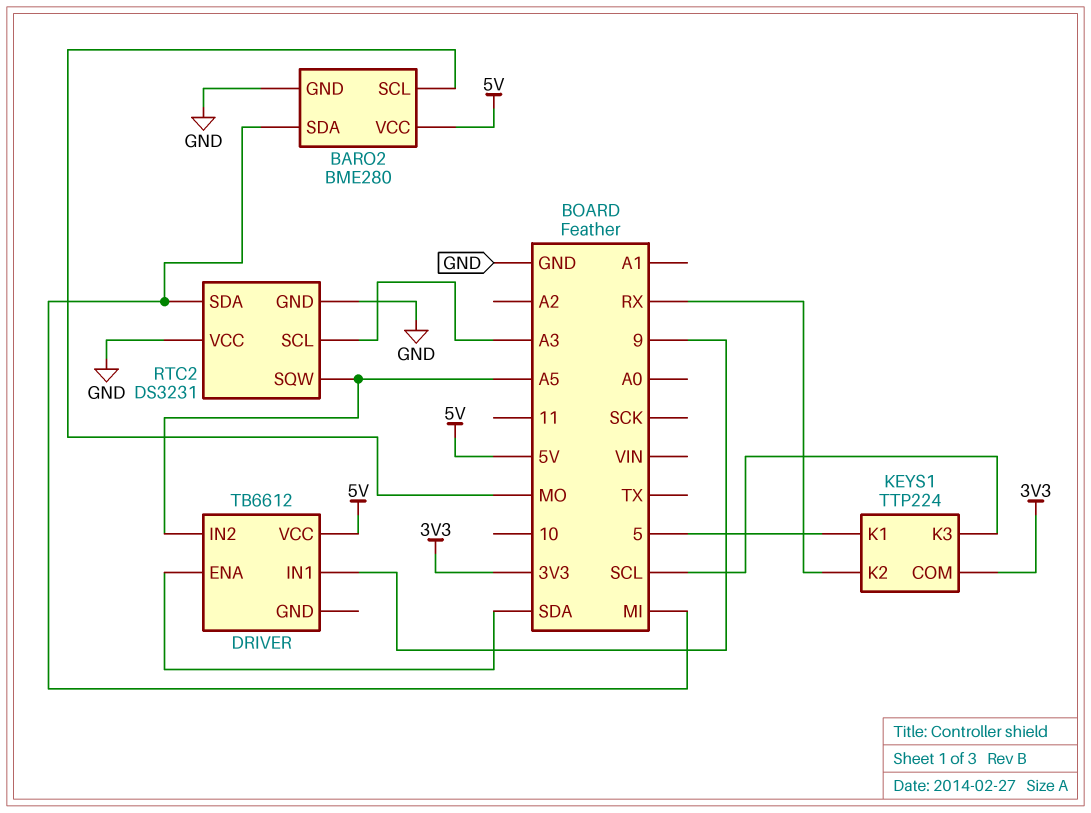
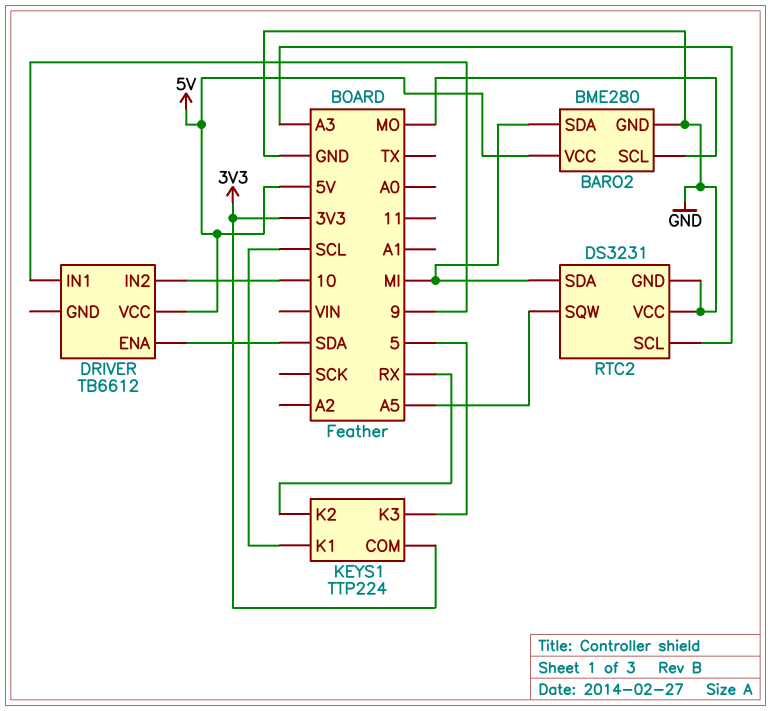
DRIVER pin IN2: A5 -> 10
KEYS1 pin K1: 5 -> SCL
KEYS1 pin K3: SCL -> 5

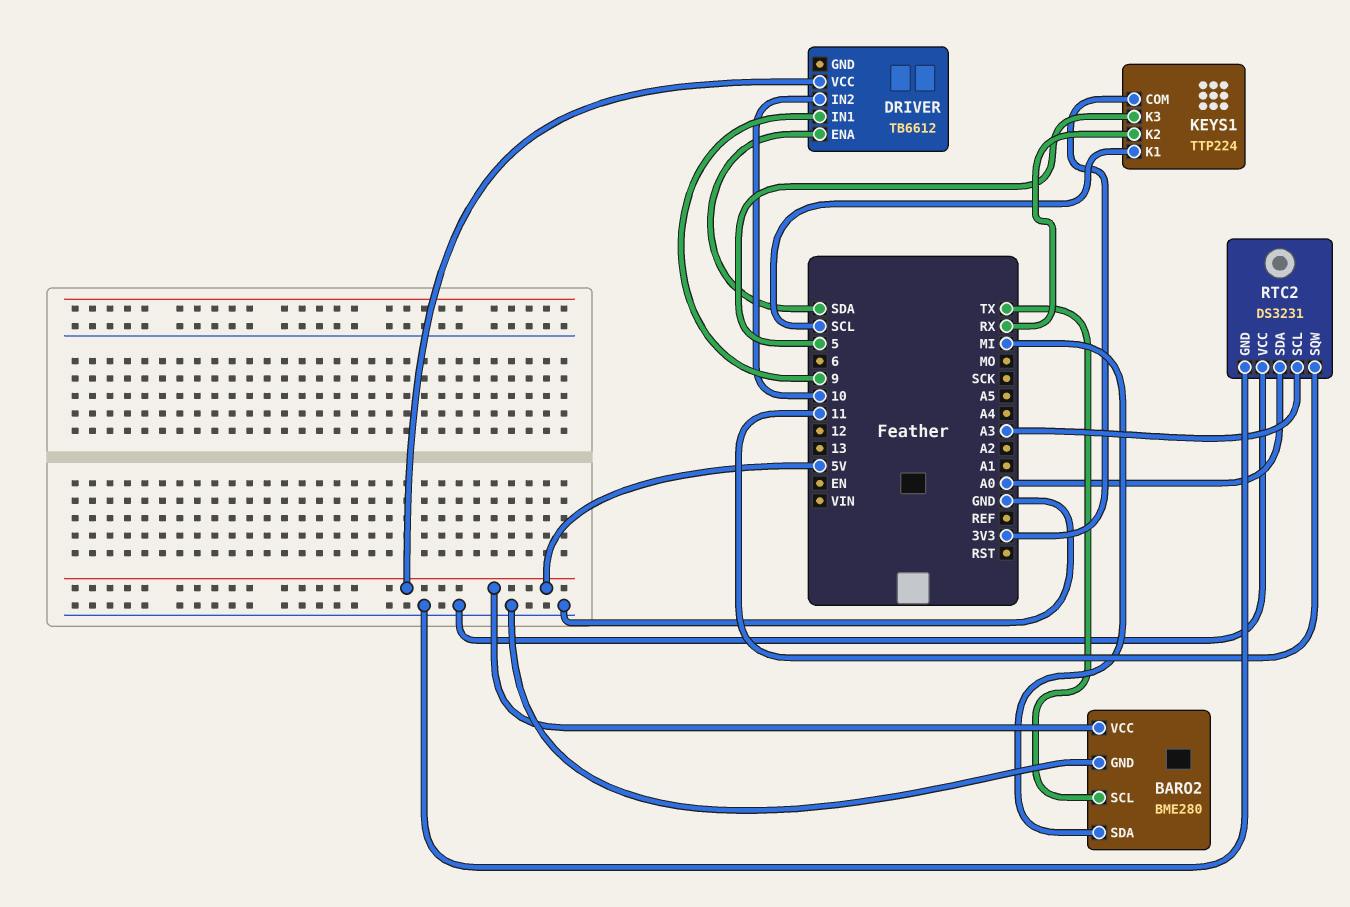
BARO2 pin SCL: MO -> TX
RTC2 pin SDA: MI -> A0
RTC2 pin SQW: A5 -> 11

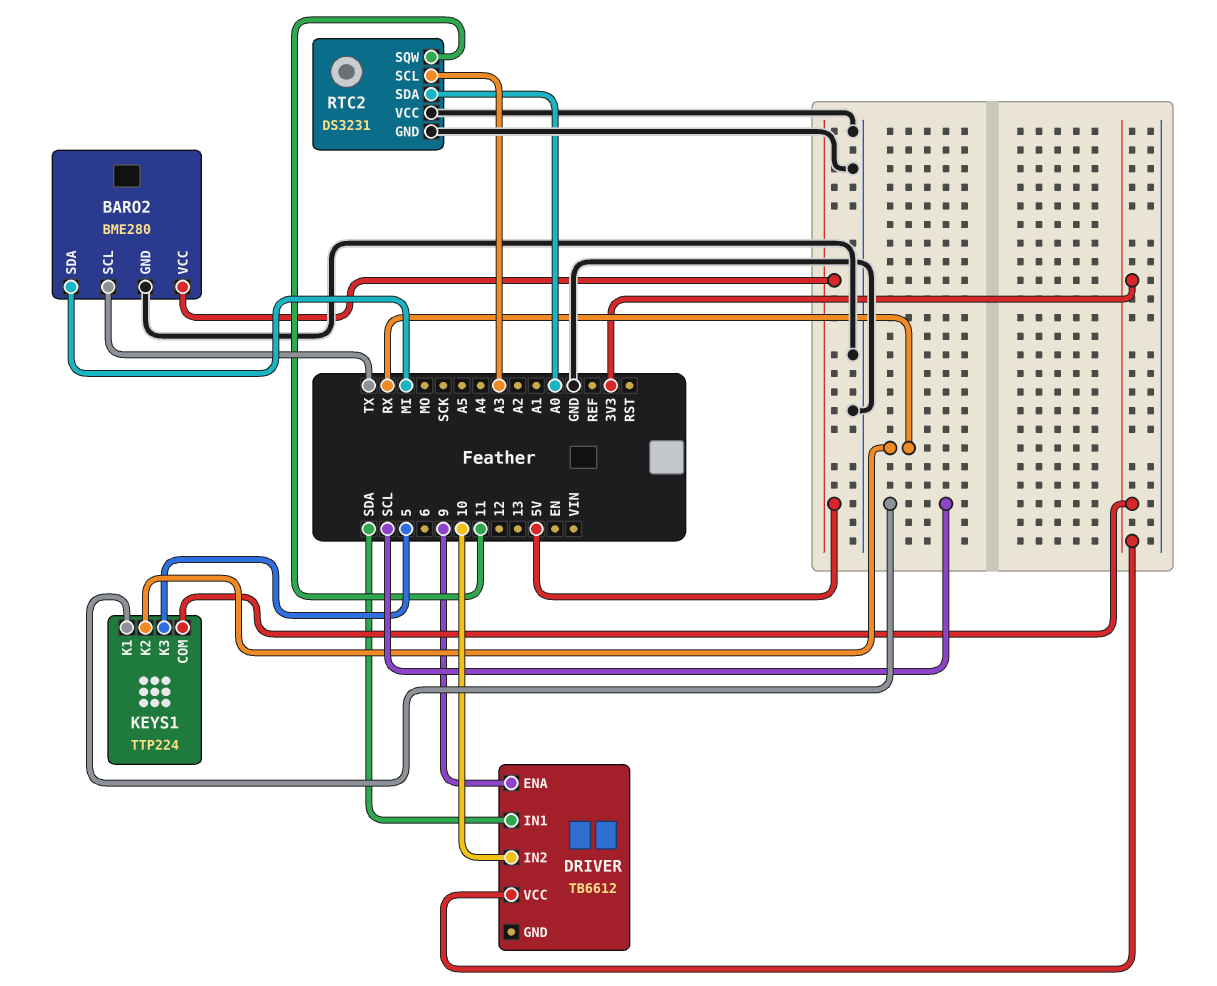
DRIVER pin ENA: SDA -> 9
DRIVER pin IN1: 9 -> SDA
DRIVER pin VCC: 5V -> 3V3

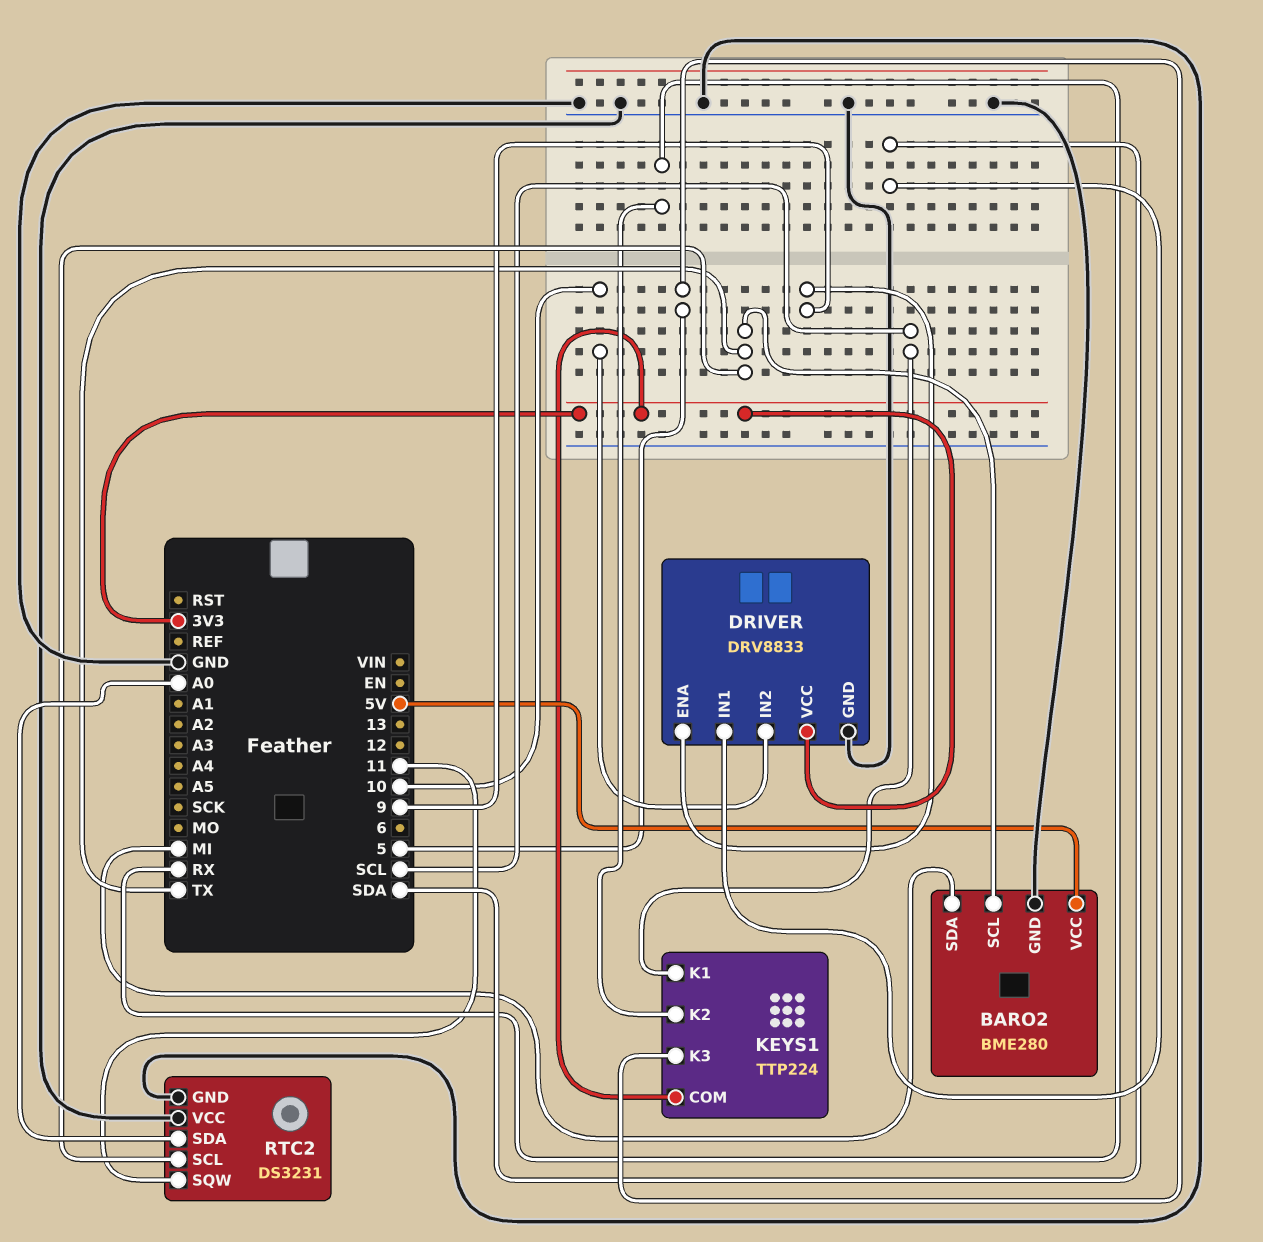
DRIVER: TB6612 -> DRV8833
DRIVER pin GND: none -> GND
RTC2 pin SCL: A3 -> TX

